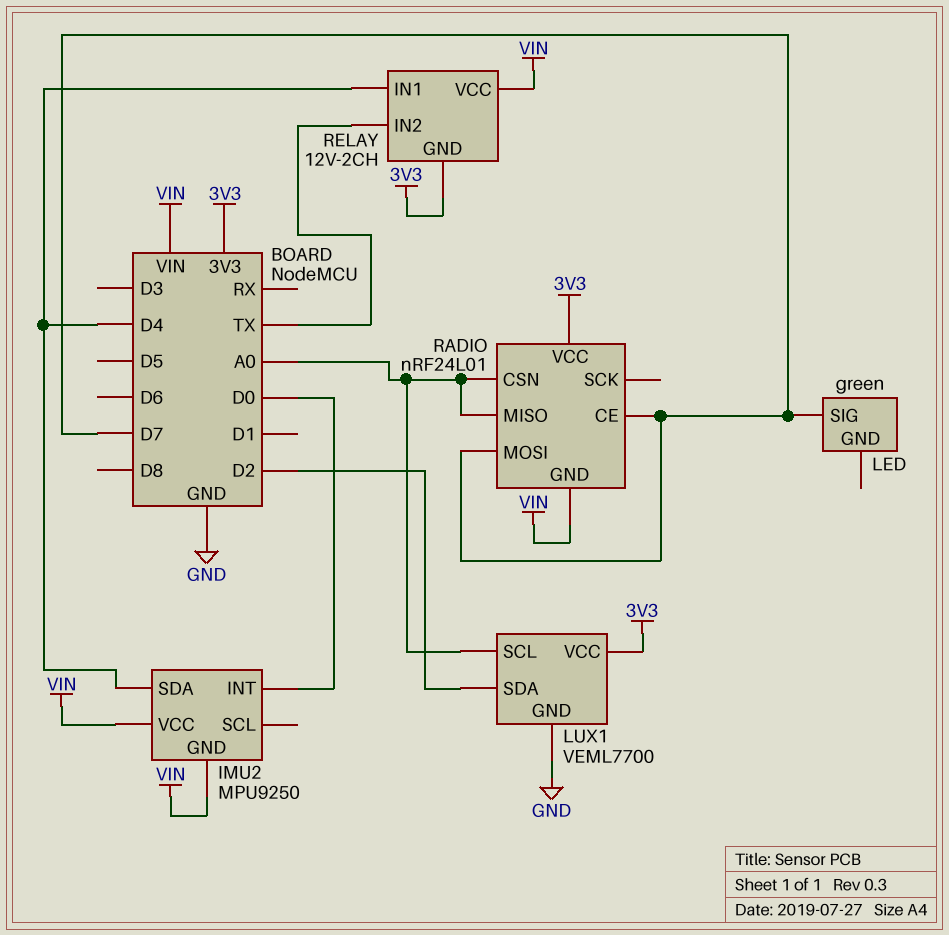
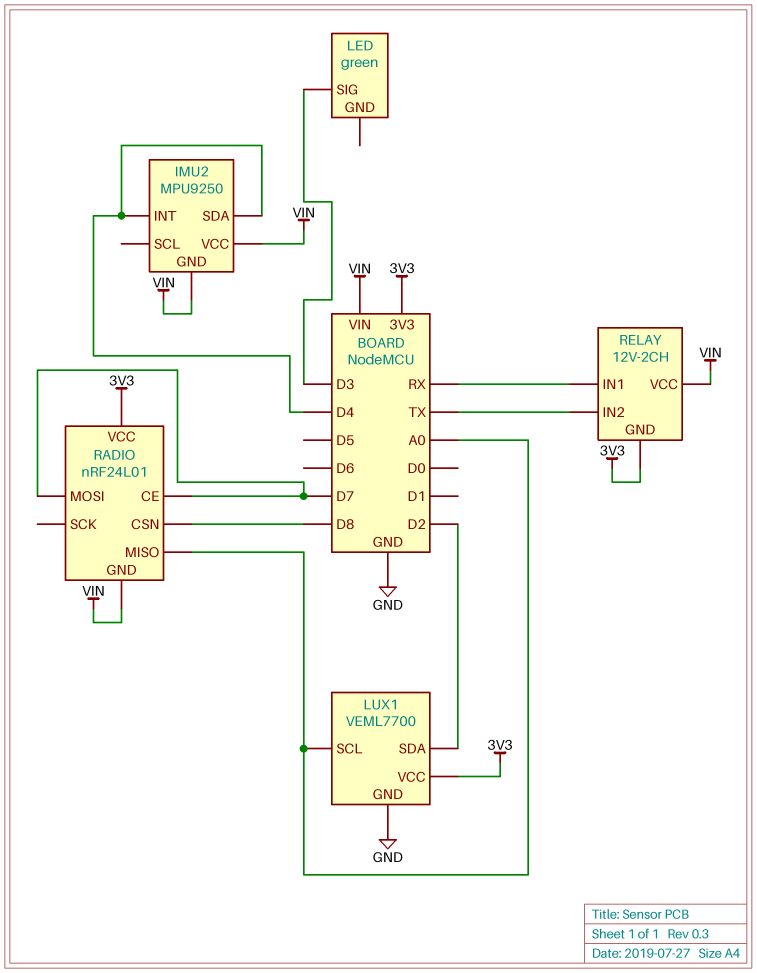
IMU2 pin INT: D0 -> D4
LED pin SIG: D7 -> D3
RADIO pin CSN: A0 -> D8
RELAY pin IN1: D4 -> RX

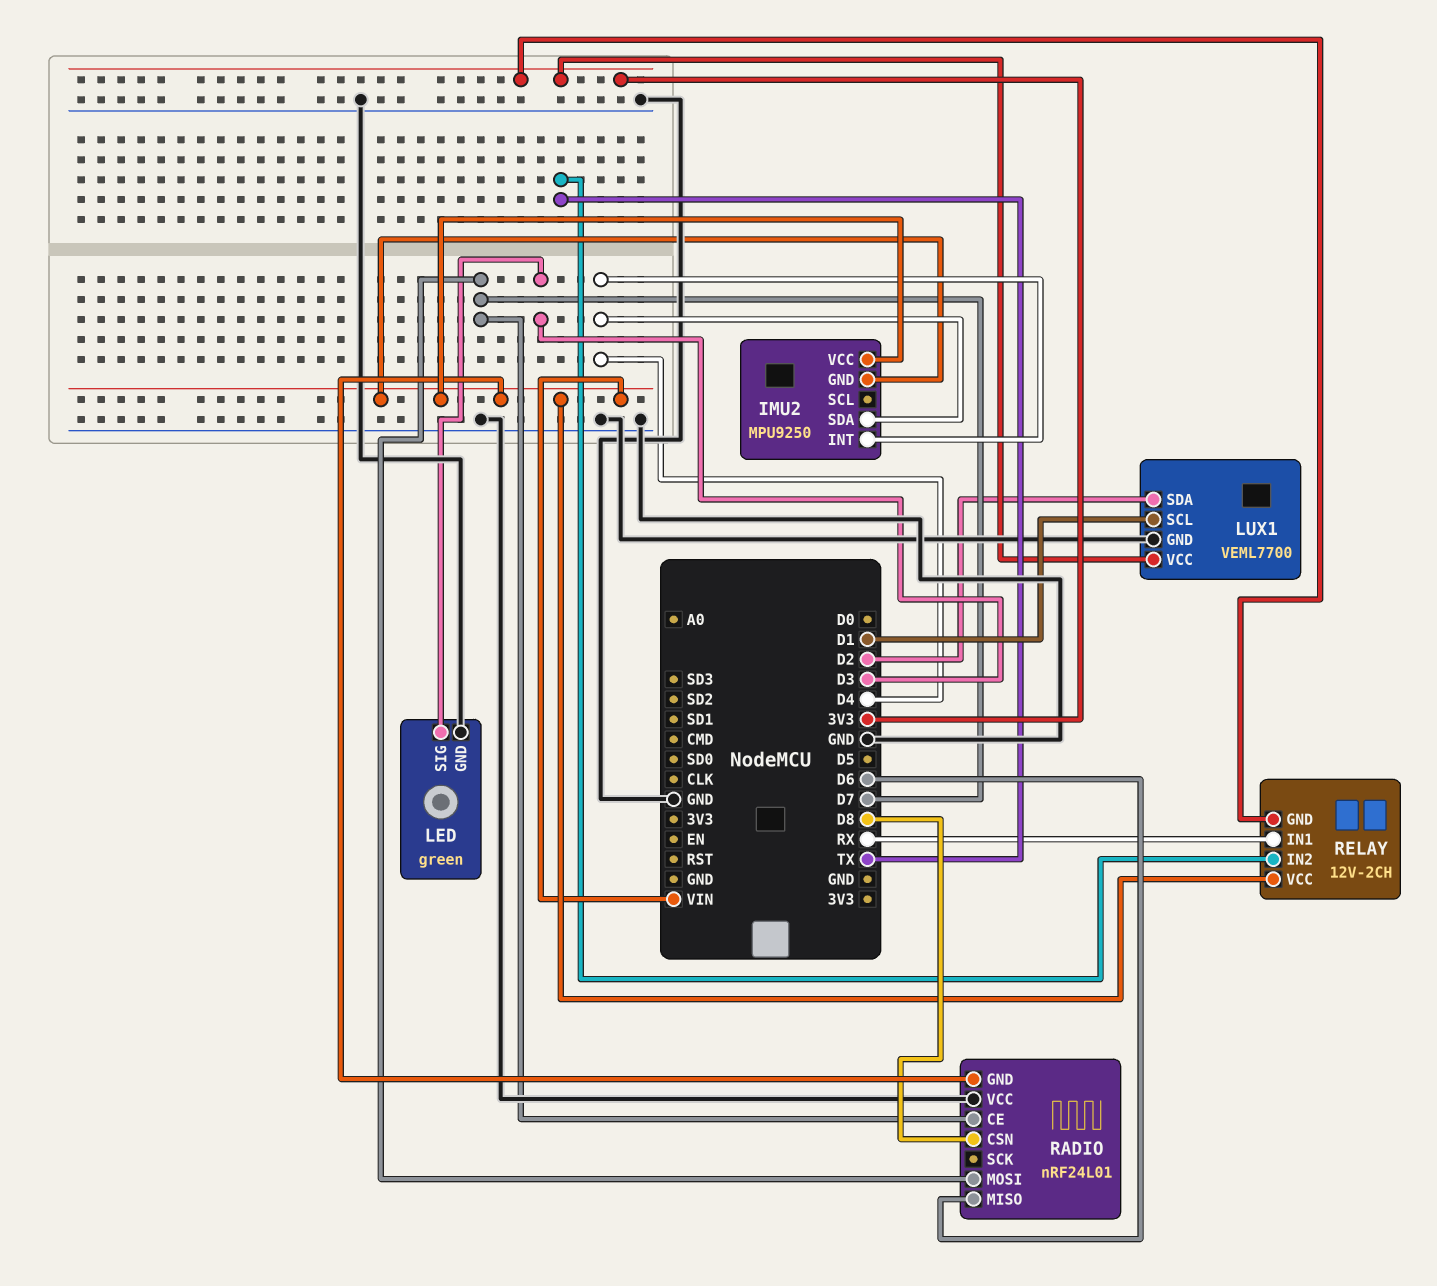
LED pin GND: none -> GND
LUX1 pin SCL: A0 -> D1
RADIO pin MISO: A0 -> D6
RADIO pin VCC: 3V3 -> GND

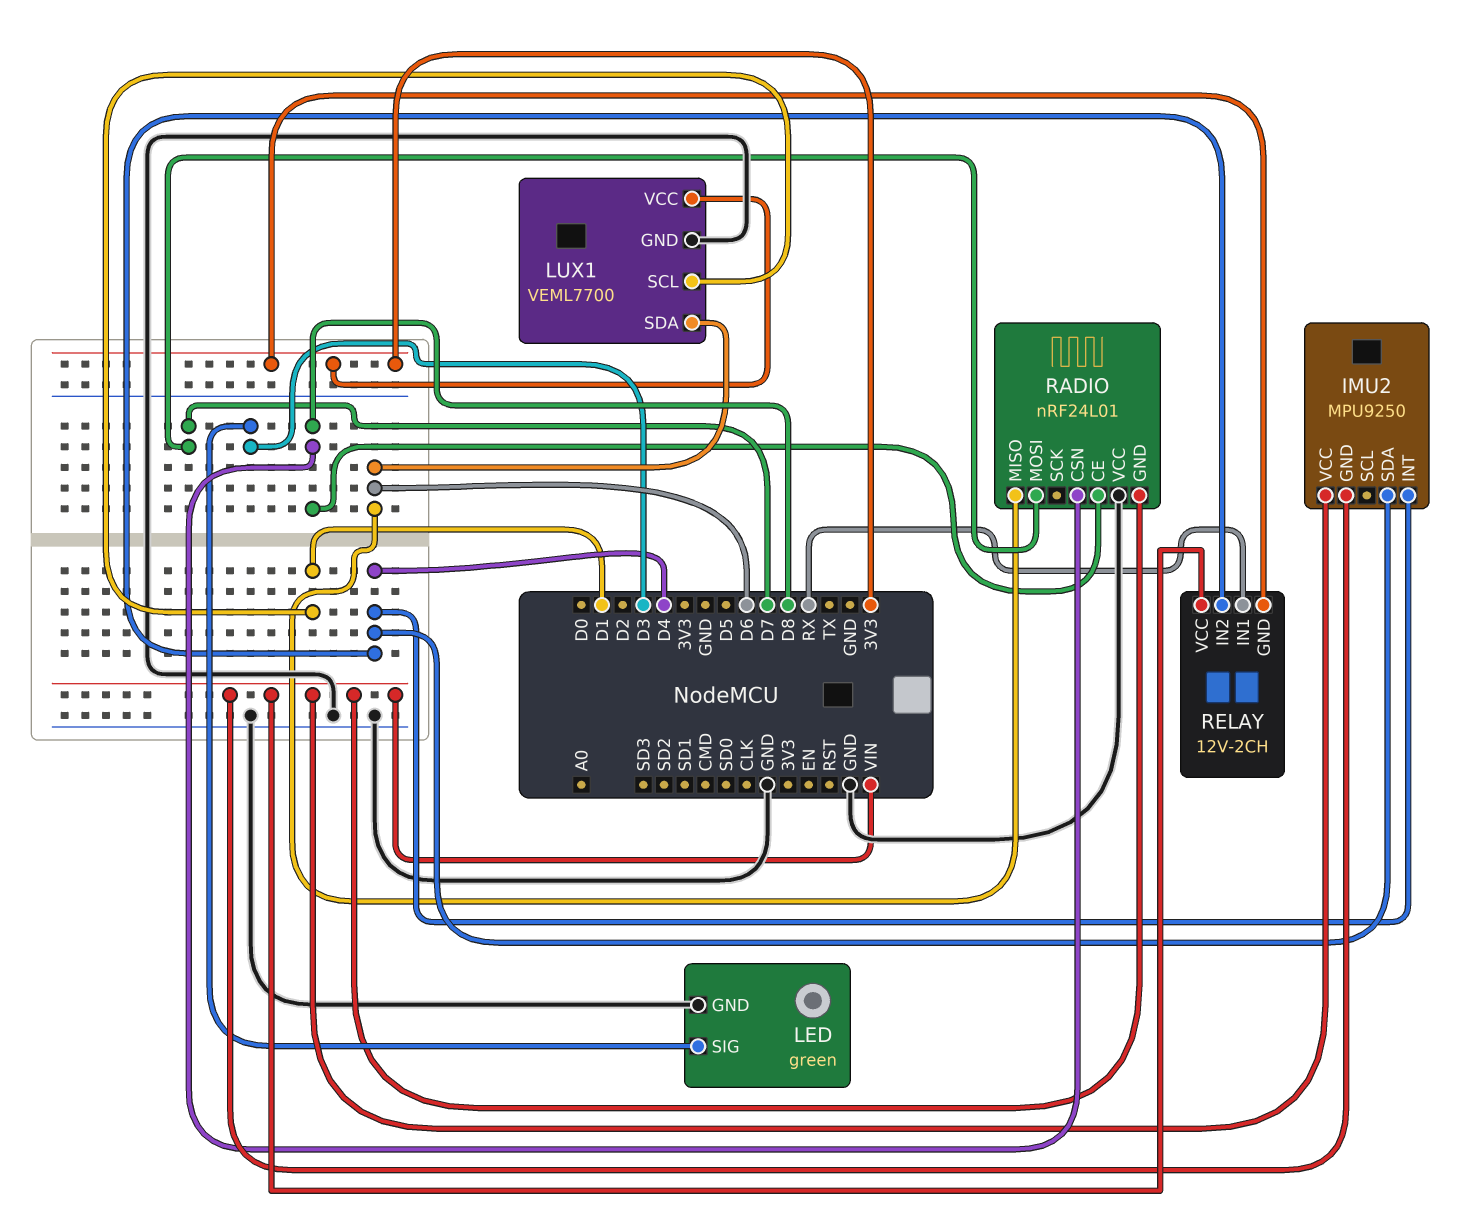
LUX1 pin SDA: D2 -> D6
RADIO pin CE: D7 -> D8
RELAY pin IN2: TX -> D4

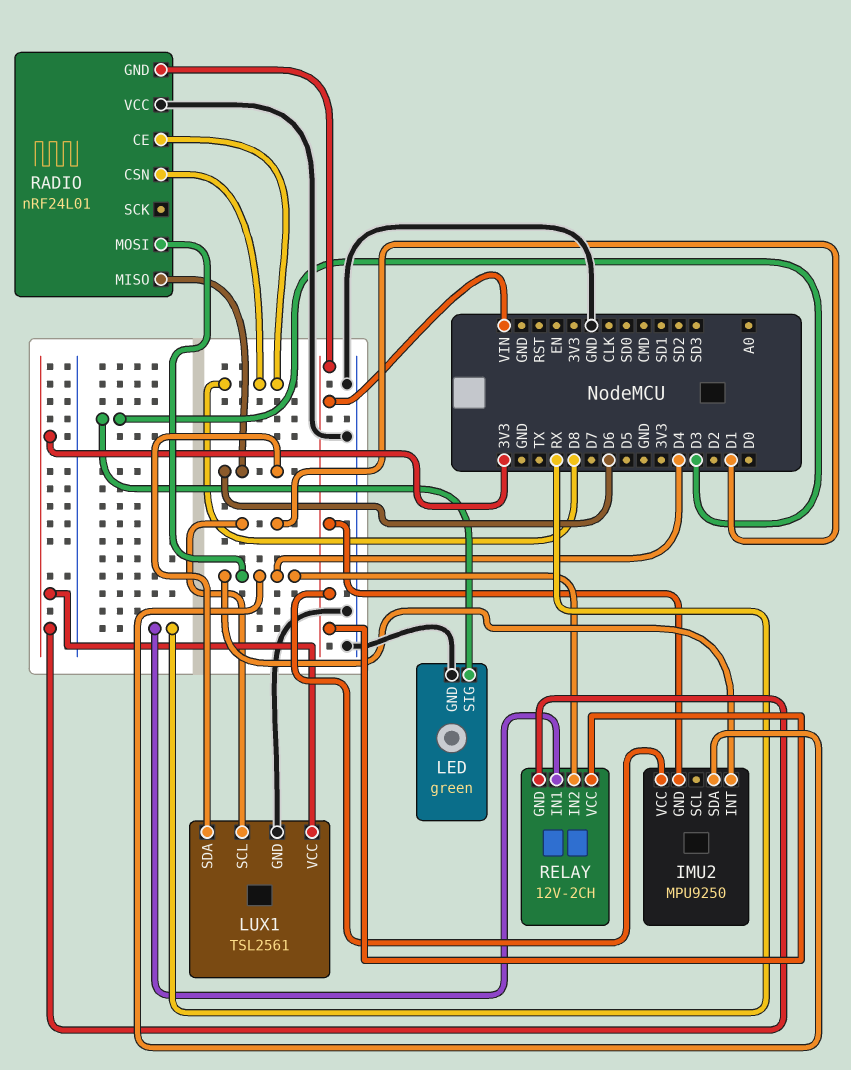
LUX1: VEML7700 -> TSL2561
RADIO pin MOSI: D7 -> D4

